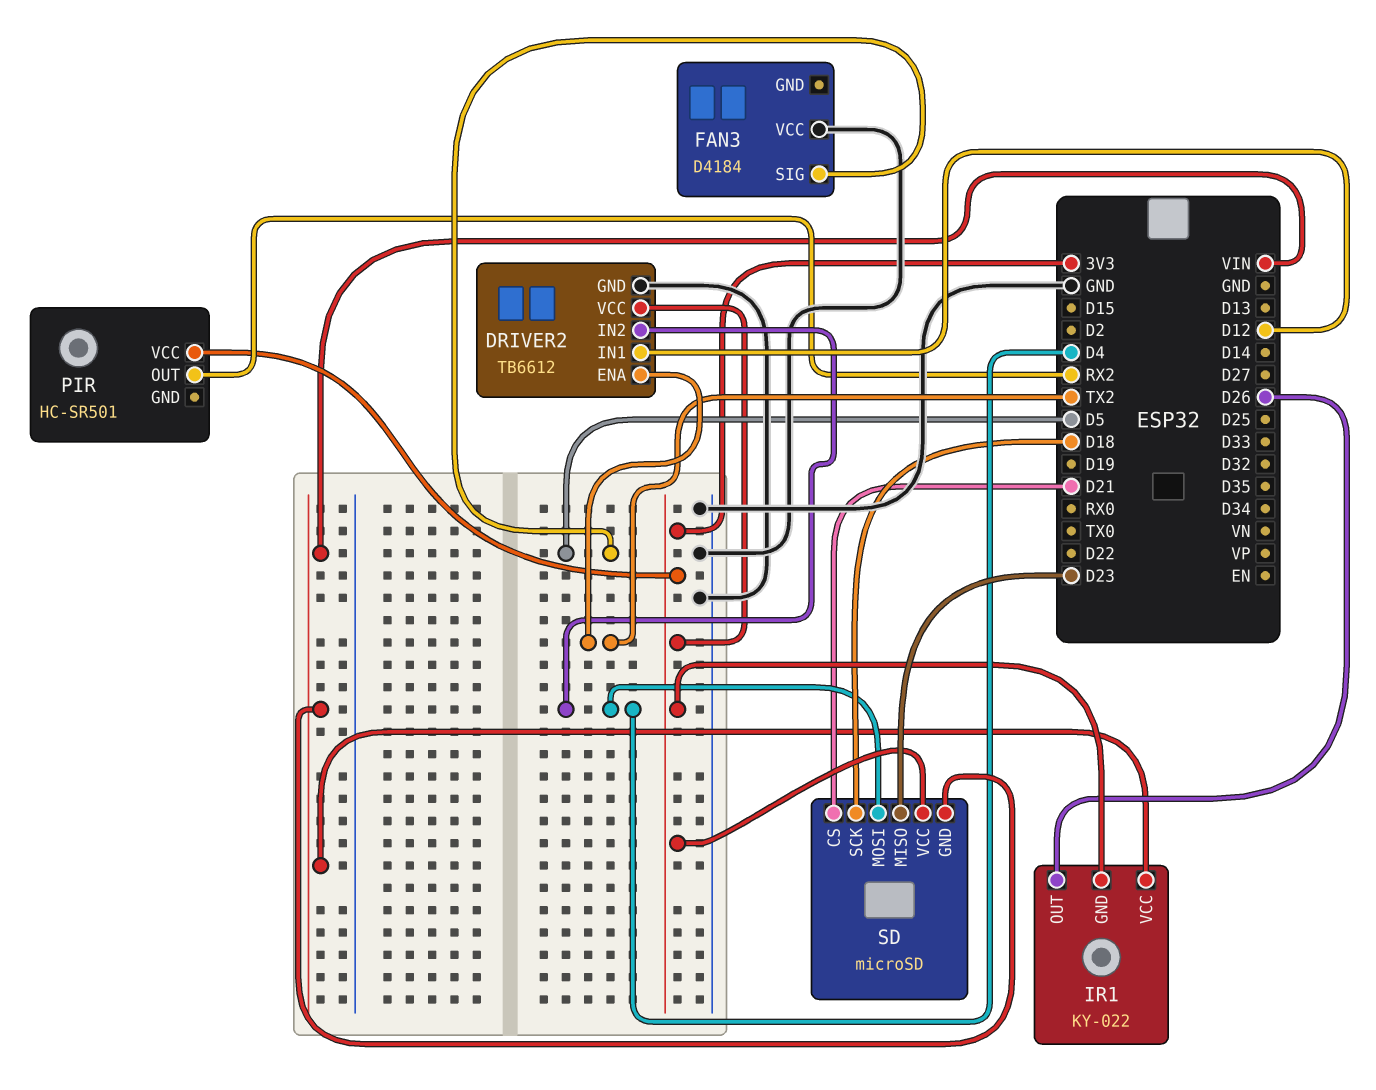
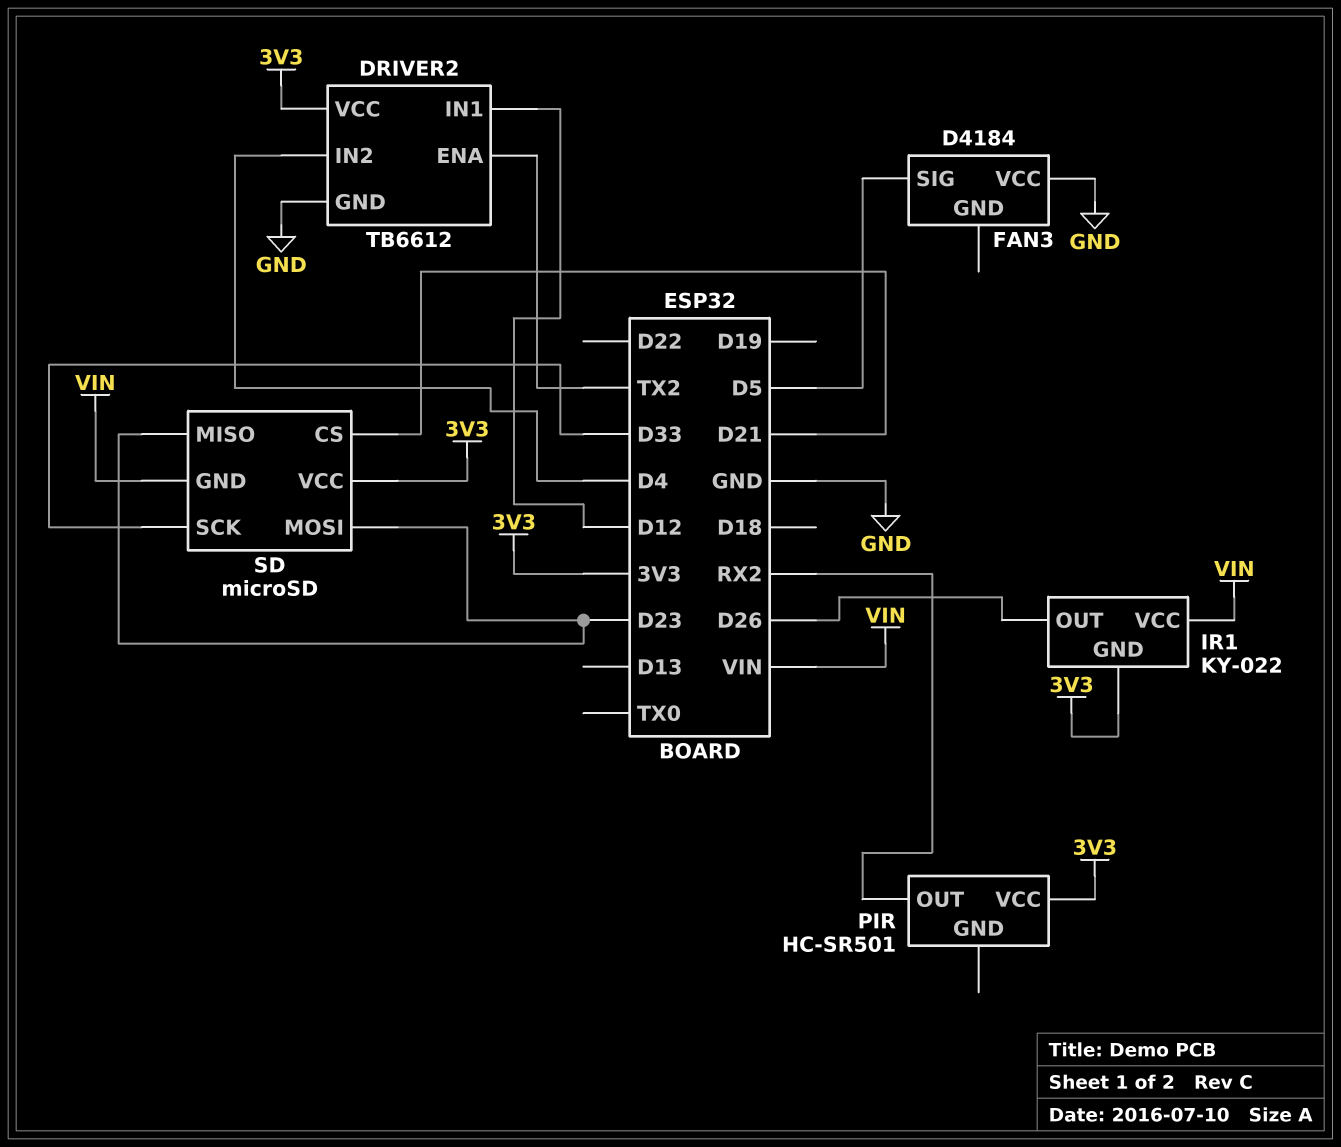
SD pin MOSI: D4 -> D23
SD pin SCK: D18 -> D33

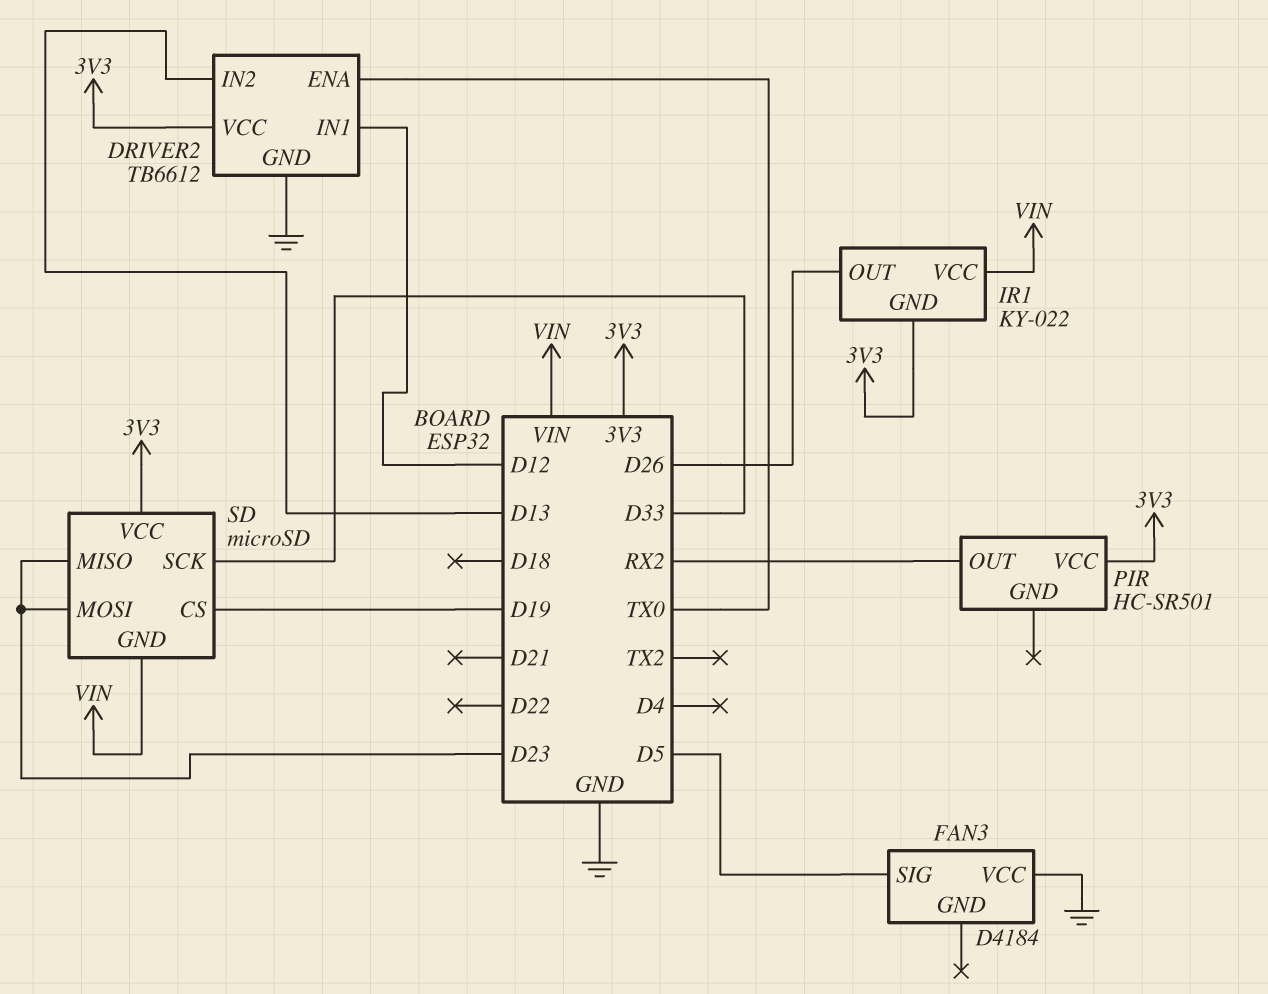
DRIVER2 pin ENA: TX2 -> TX0
DRIVER2 pin IN2: D4 -> D13
SD pin CS: D21 -> D19

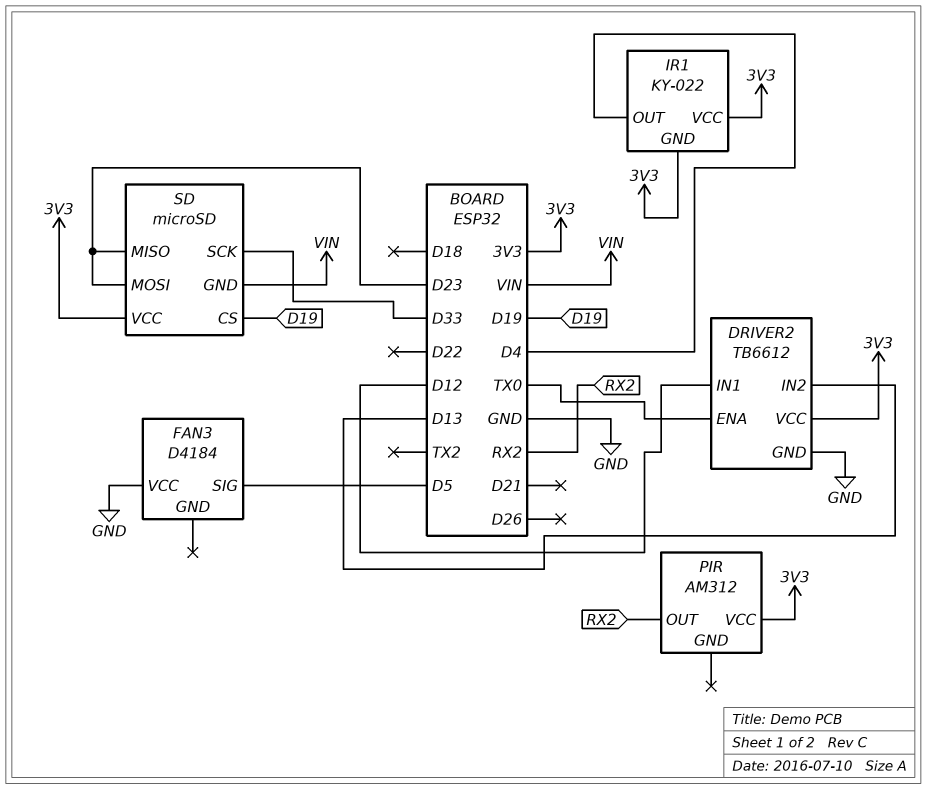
IR1 pin OUT: D26 -> D4
IR1 pin VCC: VIN -> 3V3
PIR: HC-SR501 -> AM312

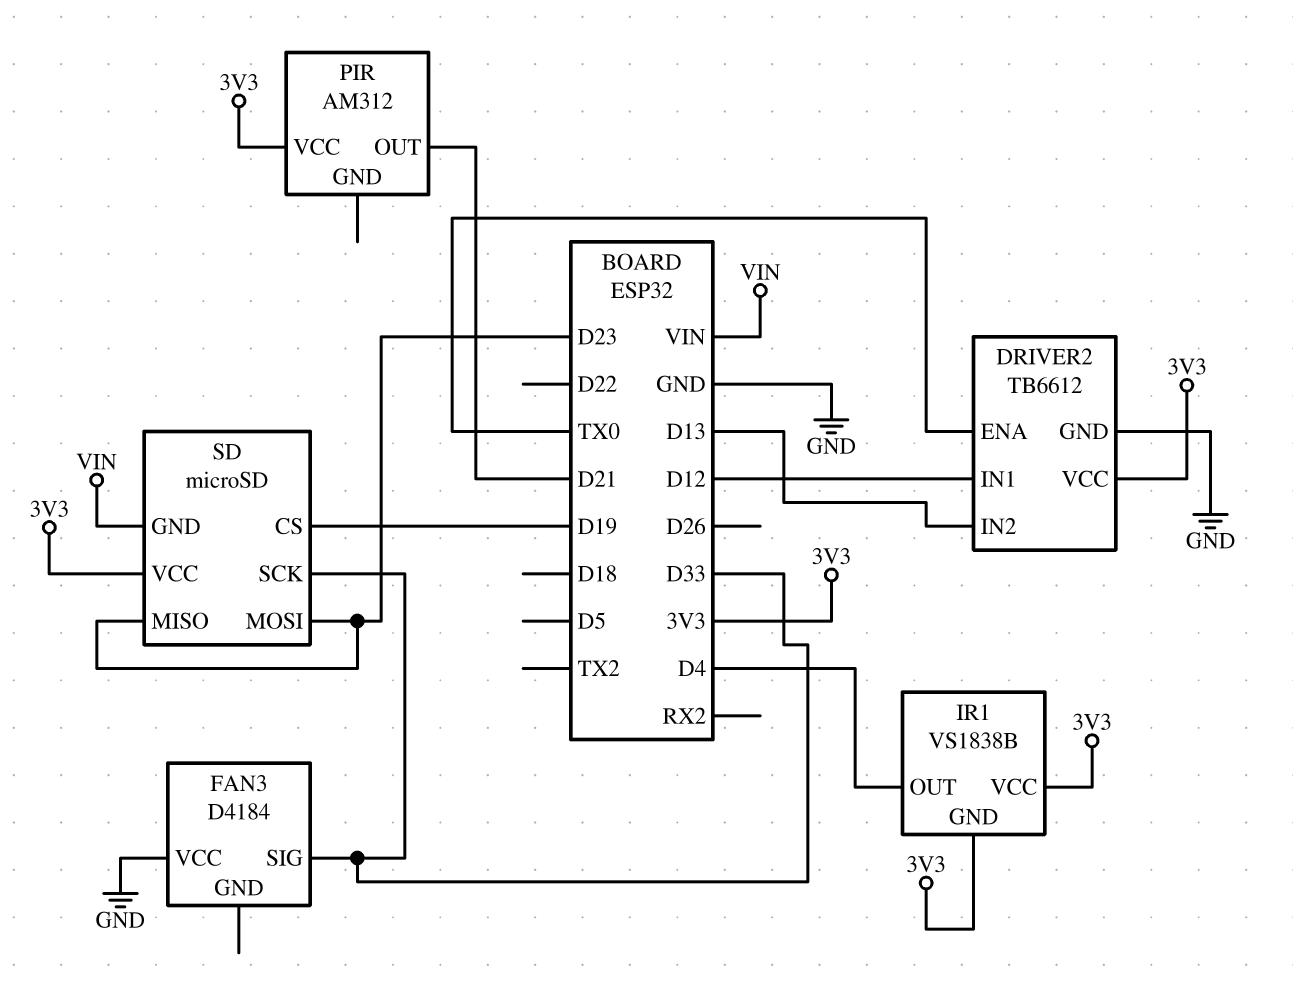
FAN3 pin SIG: D5 -> D33
IR1: KY-022 -> VS1838B
PIR pin OUT: RX2 -> D21

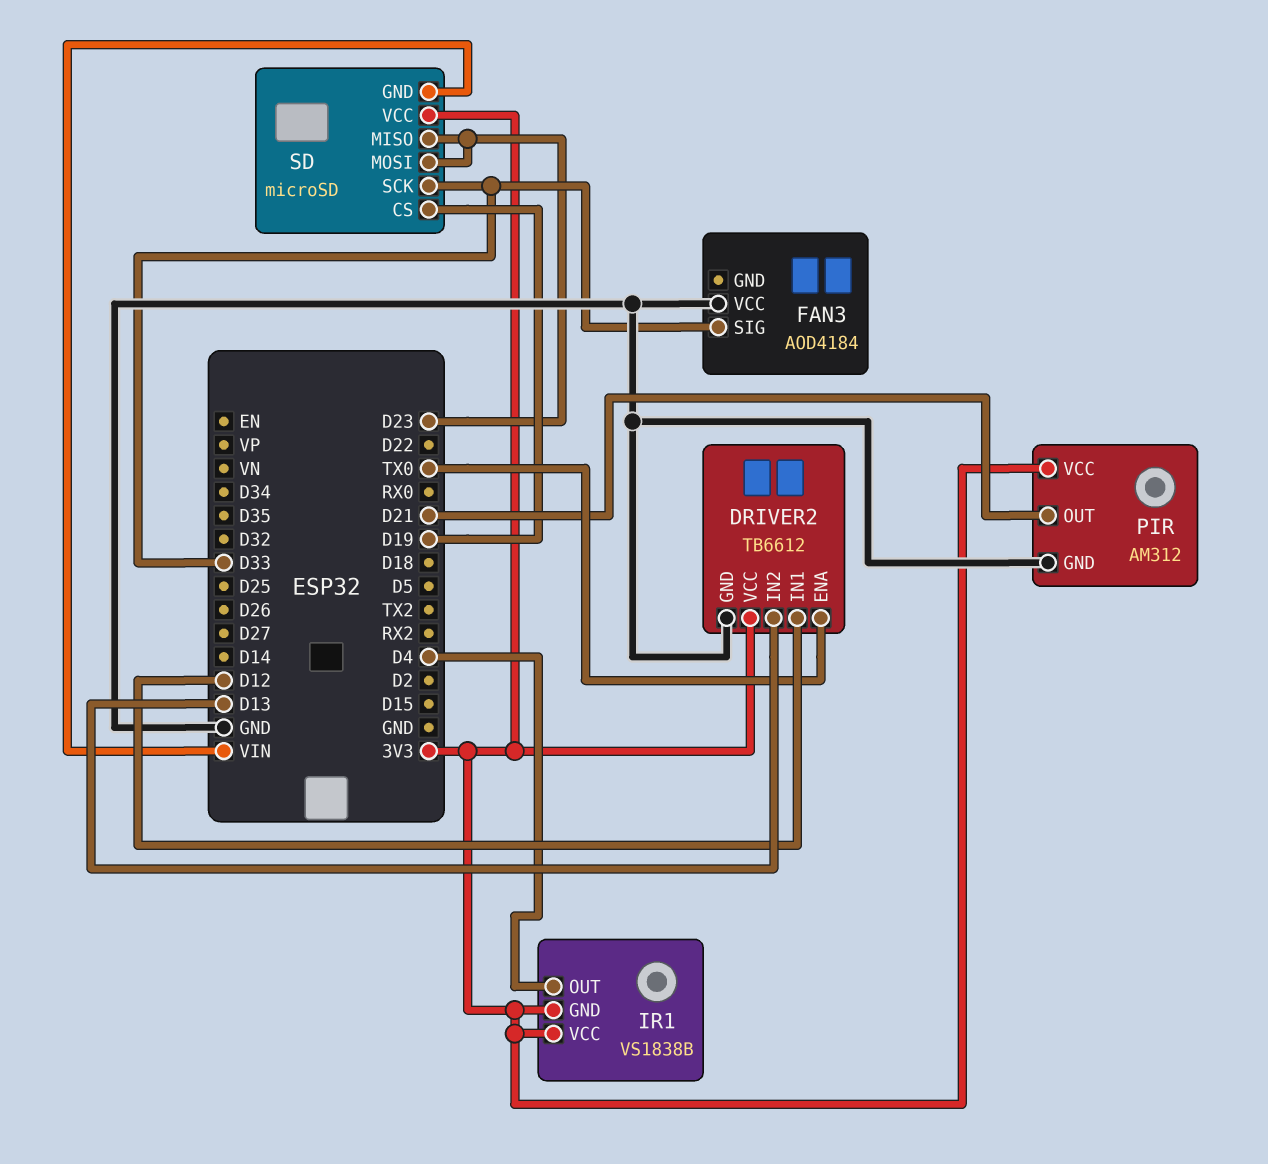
FAN3: D4184 -> AOD4184
PIR pin GND: none -> GND

